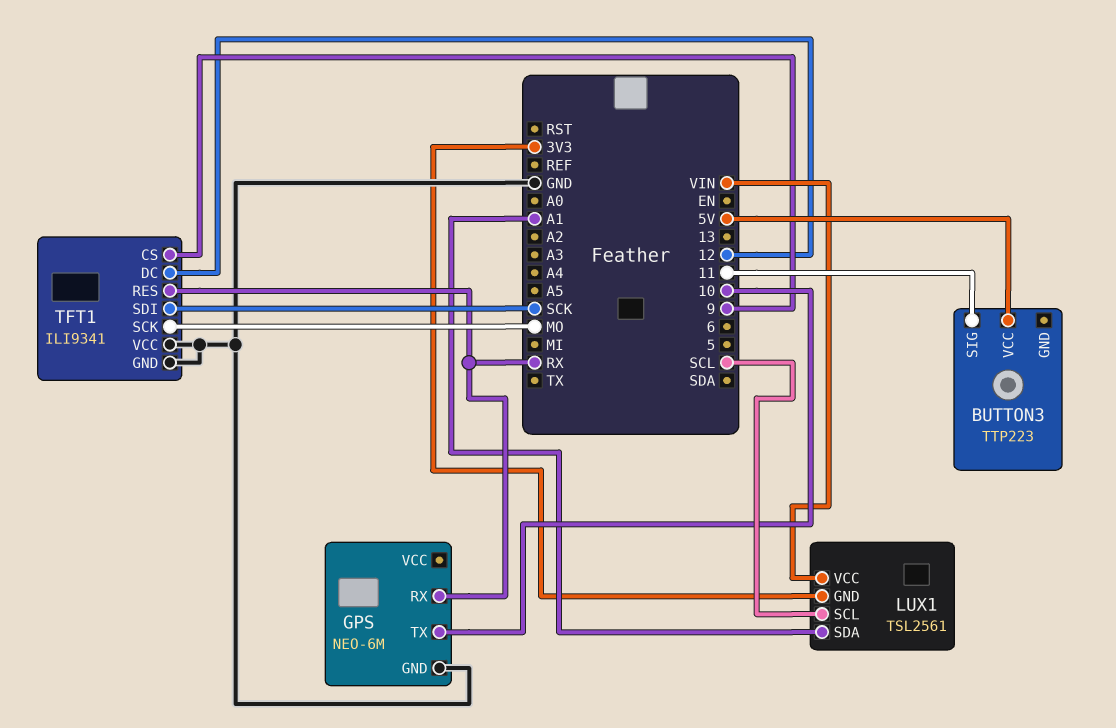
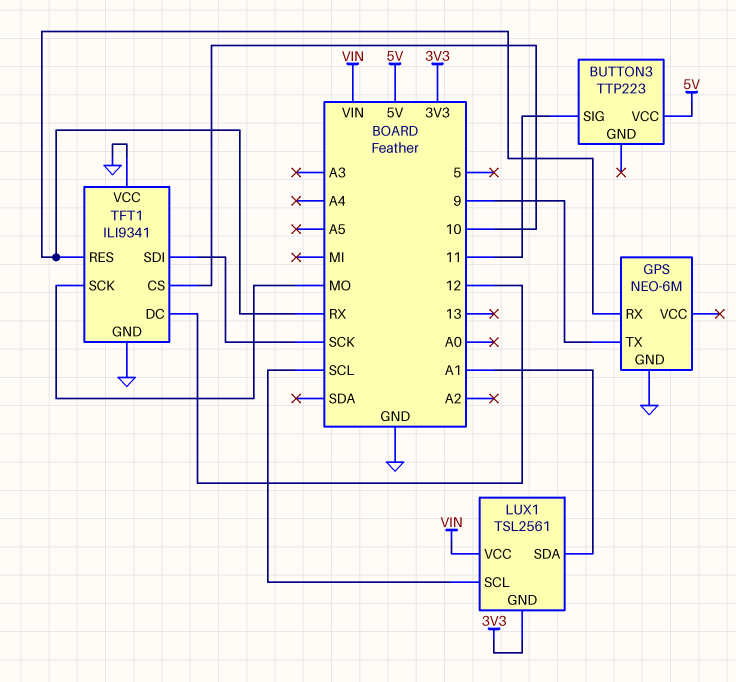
GPS pin TX: 10 -> 9
TFT1 pin CS: 9 -> 10

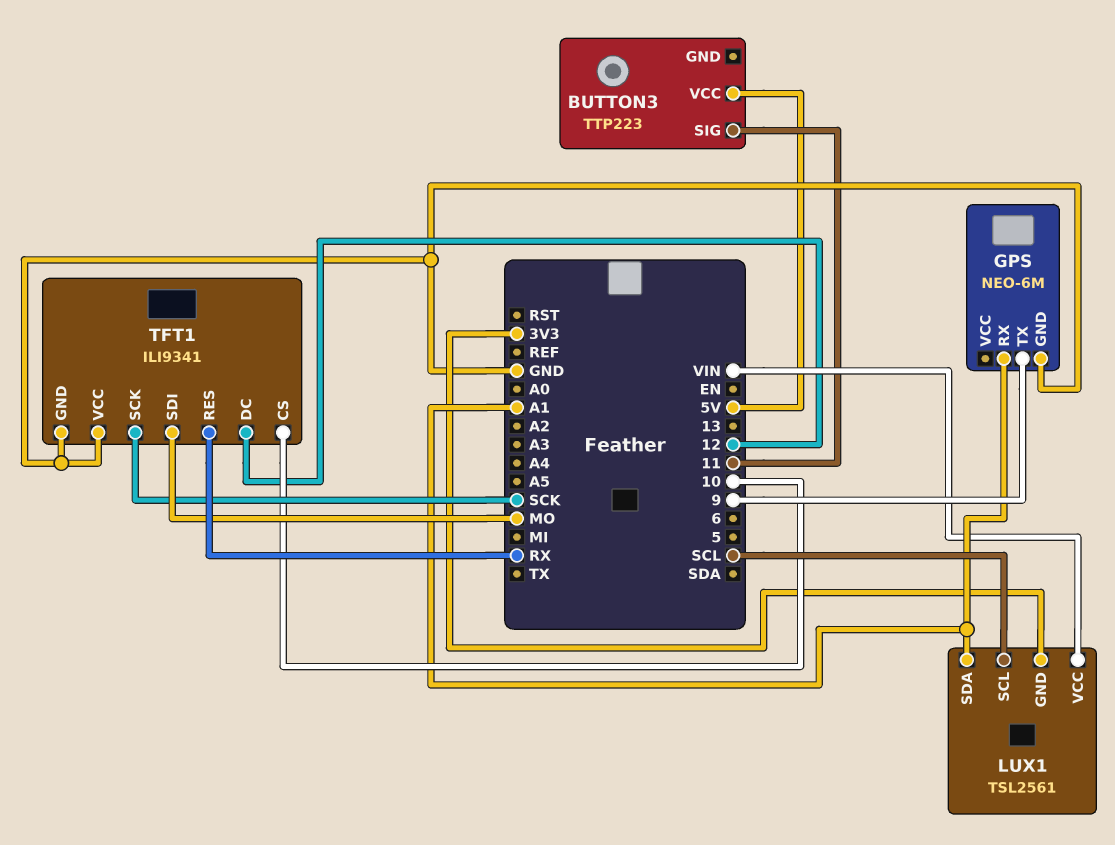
GPS pin RX: RX -> A1
TFT1 pin SCK: MO -> SCK
TFT1 pin SDI: SCK -> MO

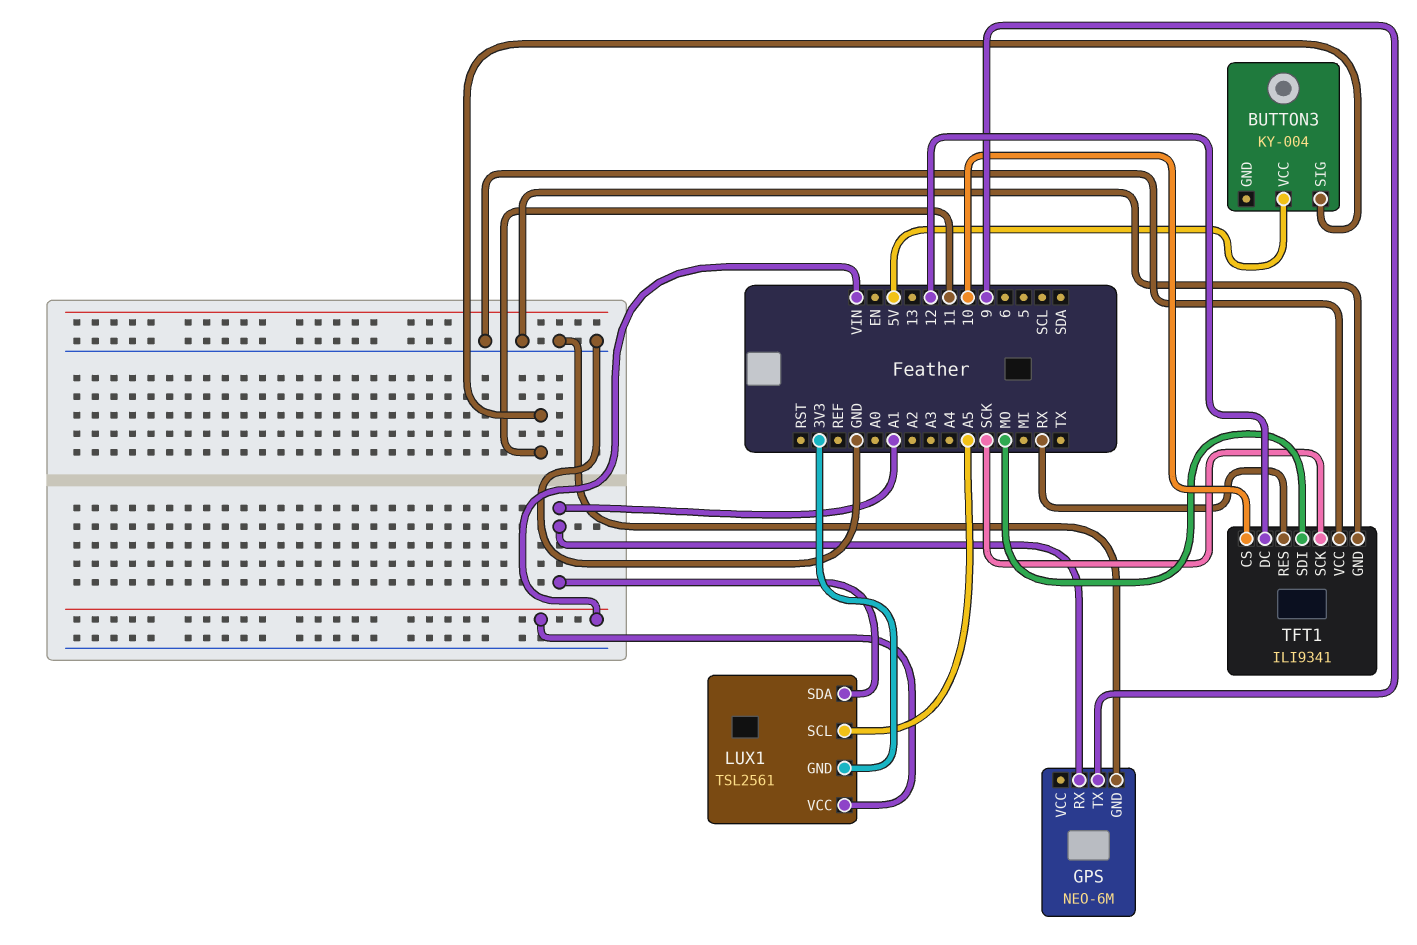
BUTTON3: TTP223 -> KY-004
LUX1 pin SCL: SCL -> A5

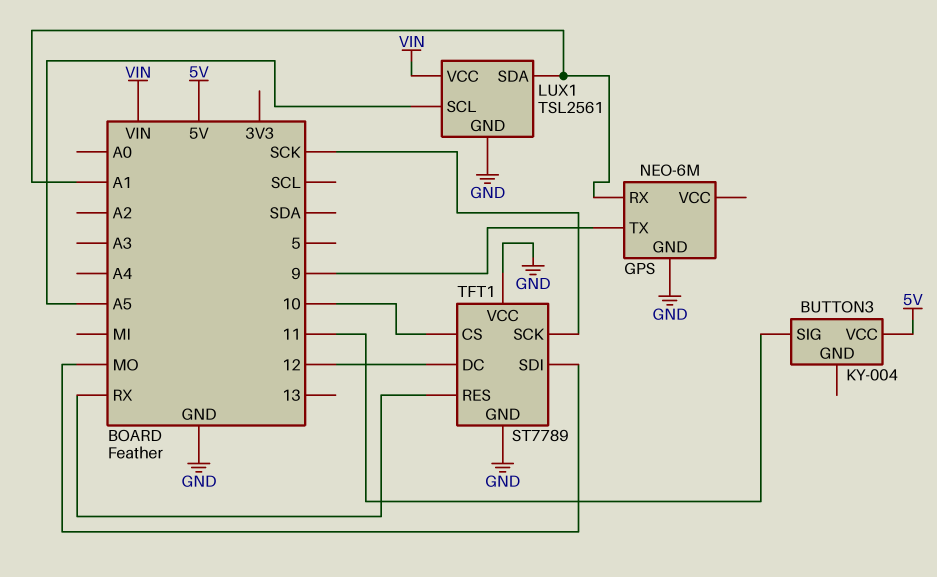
LUX1 pin GND: 3V3 -> GND
TFT1: ILI9341 -> ST7789

